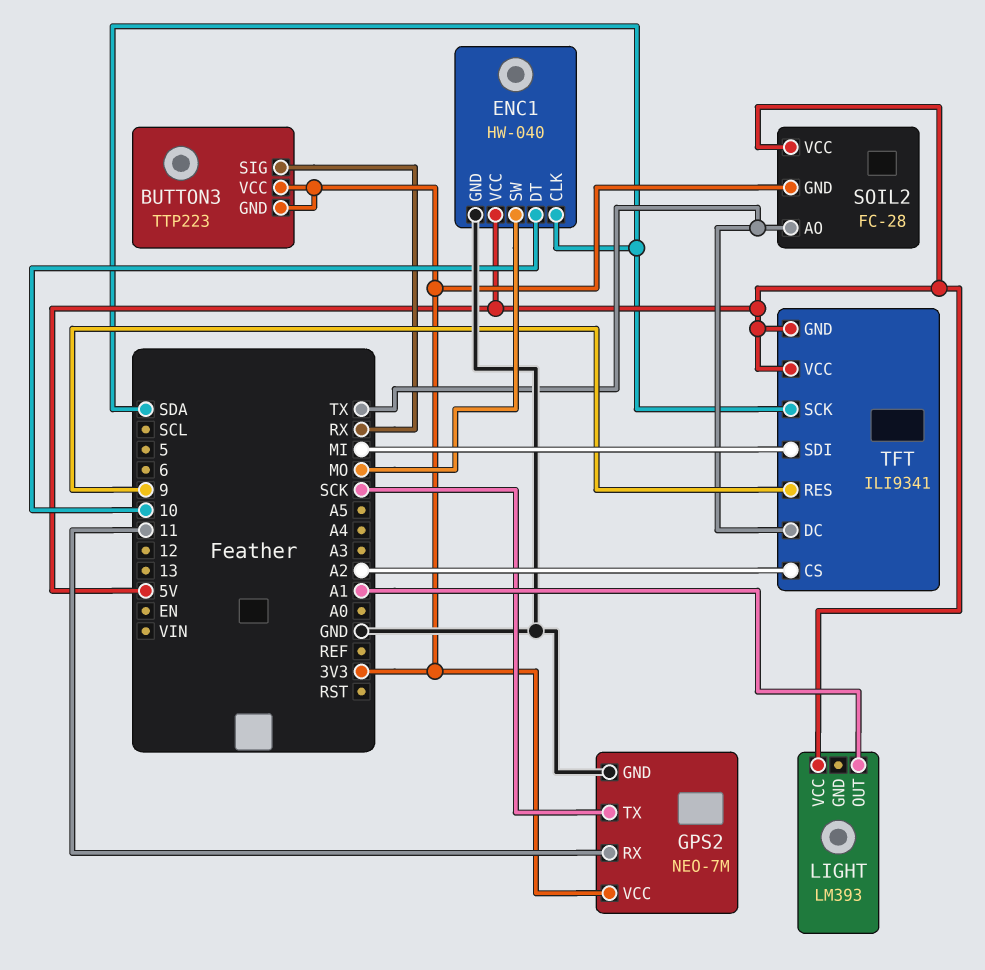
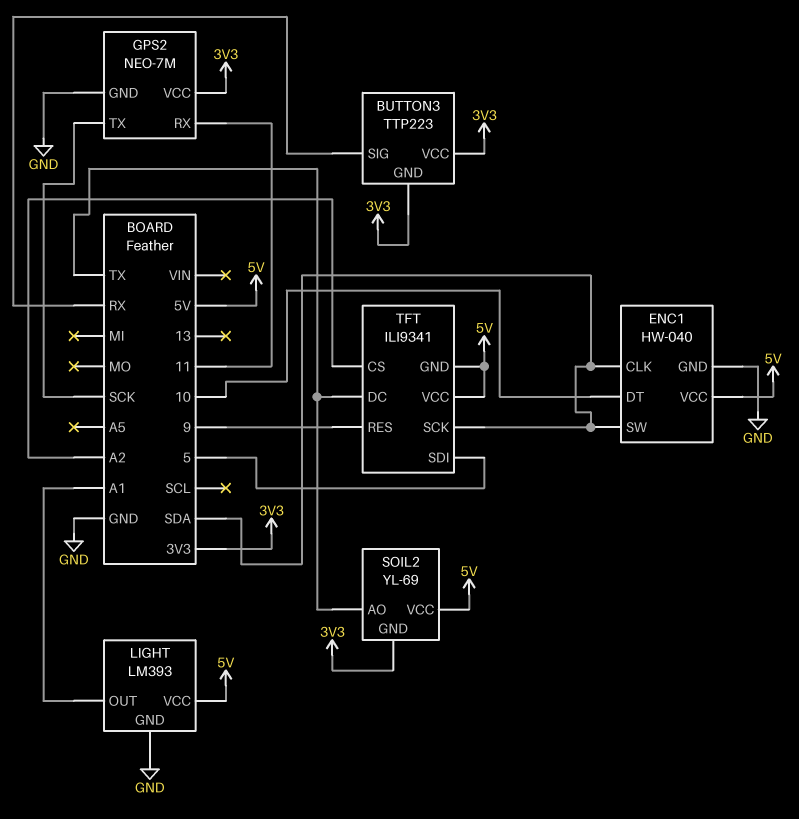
ENC1 pin SW: MO -> SDA
LIGHT pin GND: none -> GND
SOIL2: FC-28 -> YL-69
TFT pin SDI: MI -> 5

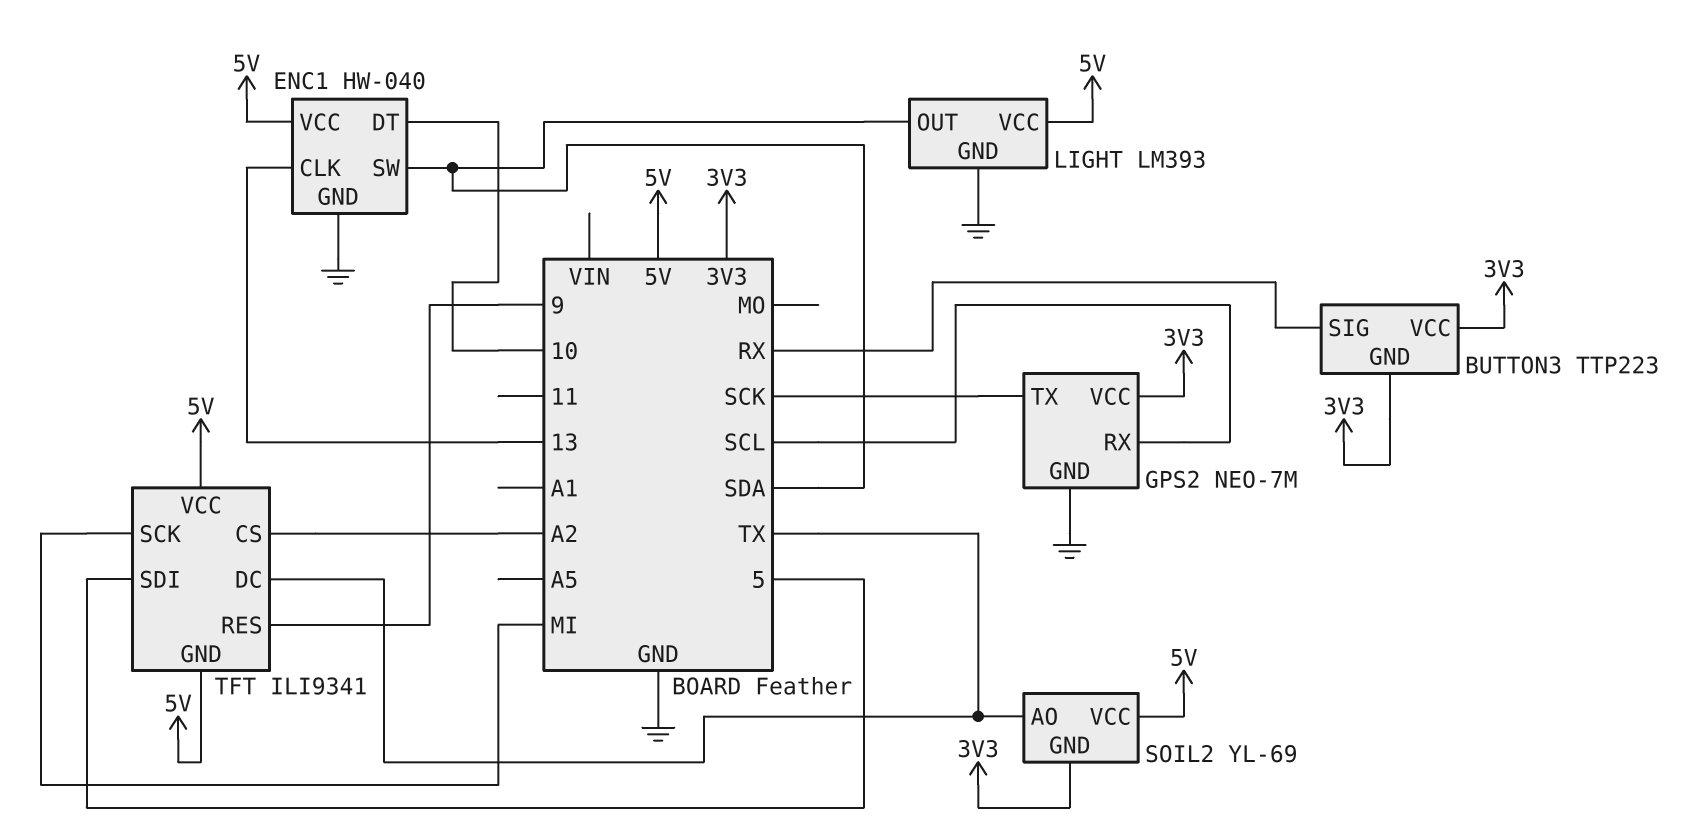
ENC1 pin CLK: SDA -> 13
GPS2 pin RX: 11 -> SCL
LIGHT pin OUT: A1 -> SDA
TFT pin SCK: SDA -> MI

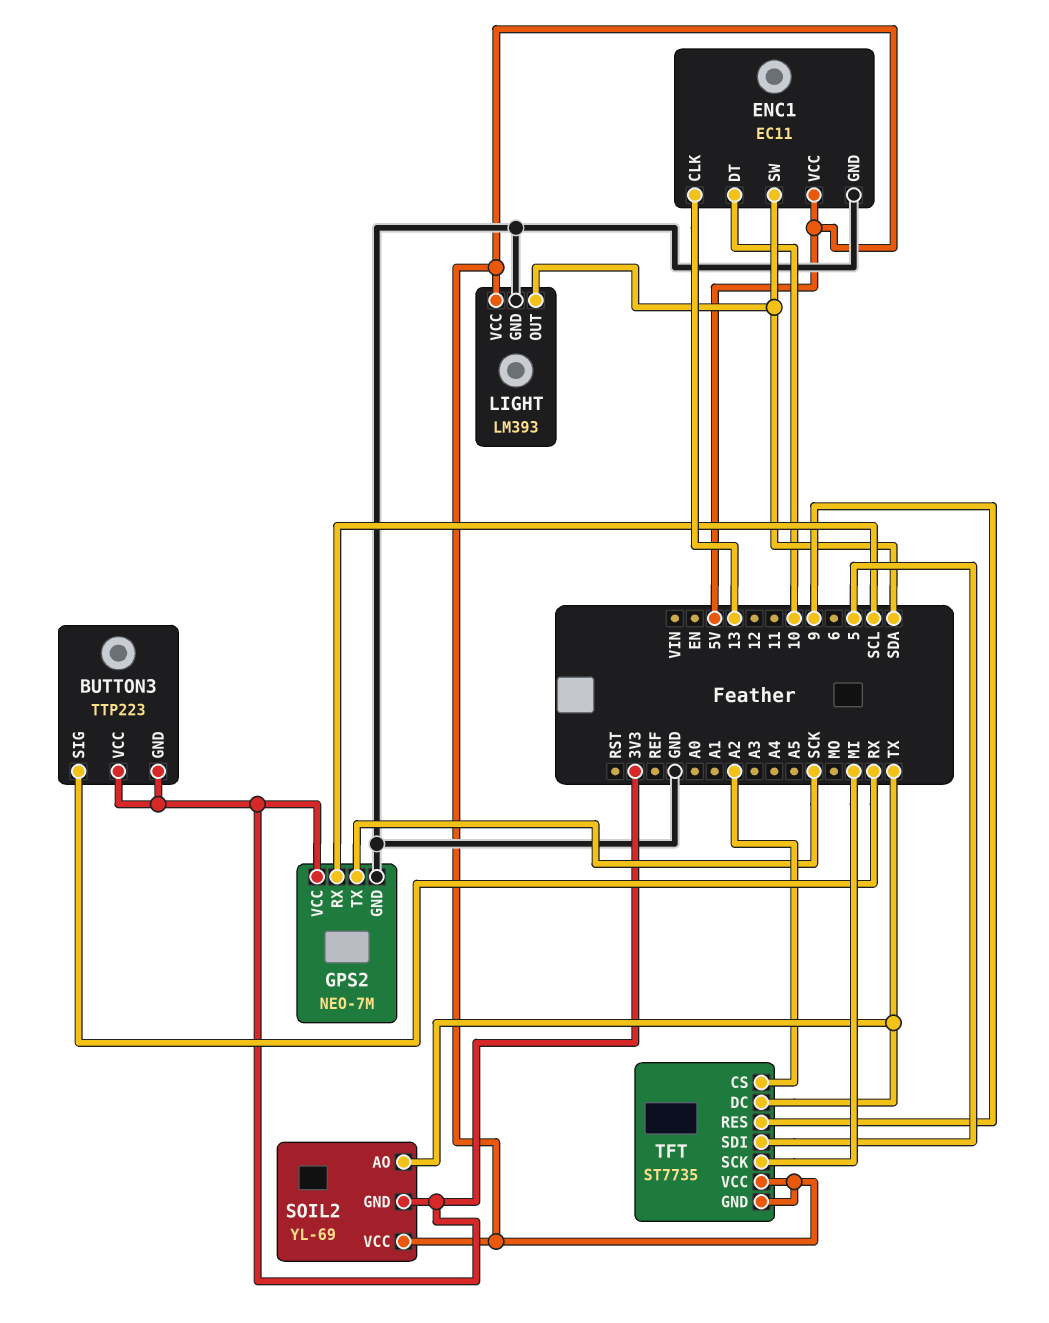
ENC1: HW-040 -> EC11
TFT: ILI9341 -> ST7735

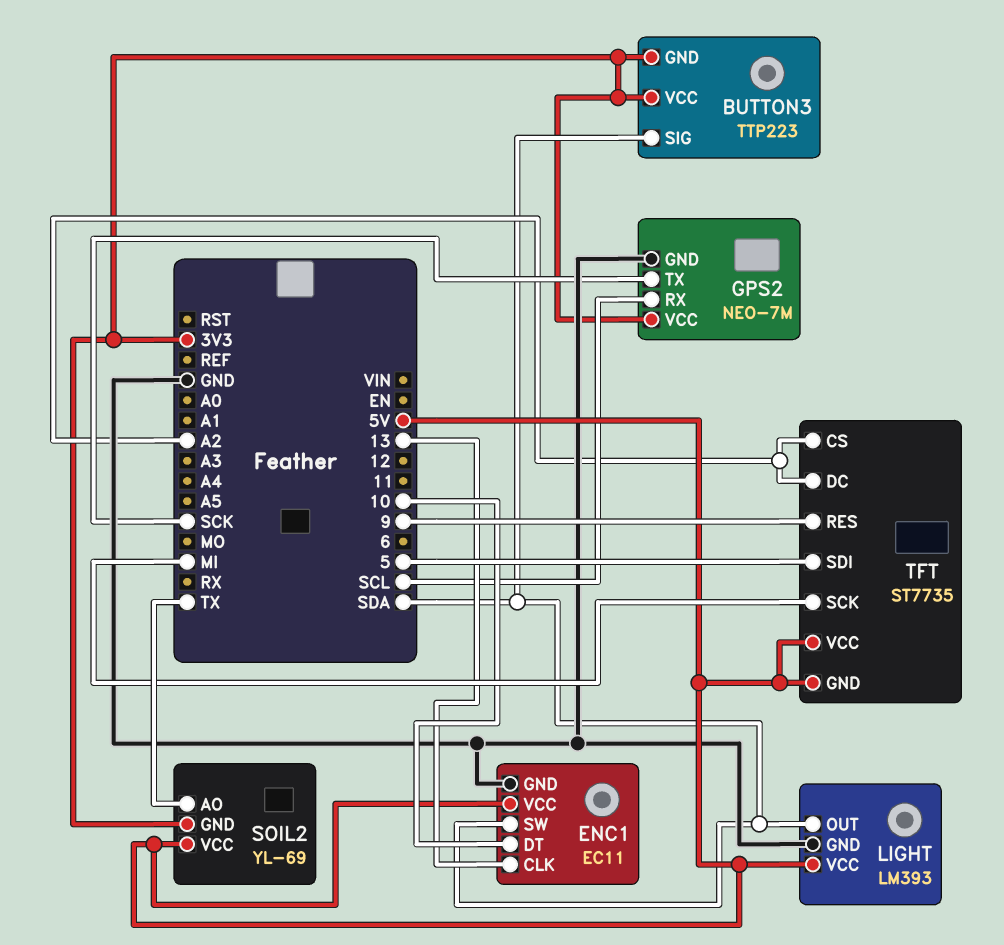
BUTTON3 pin SIG: RX -> SDA
TFT pin DC: TX -> A2

